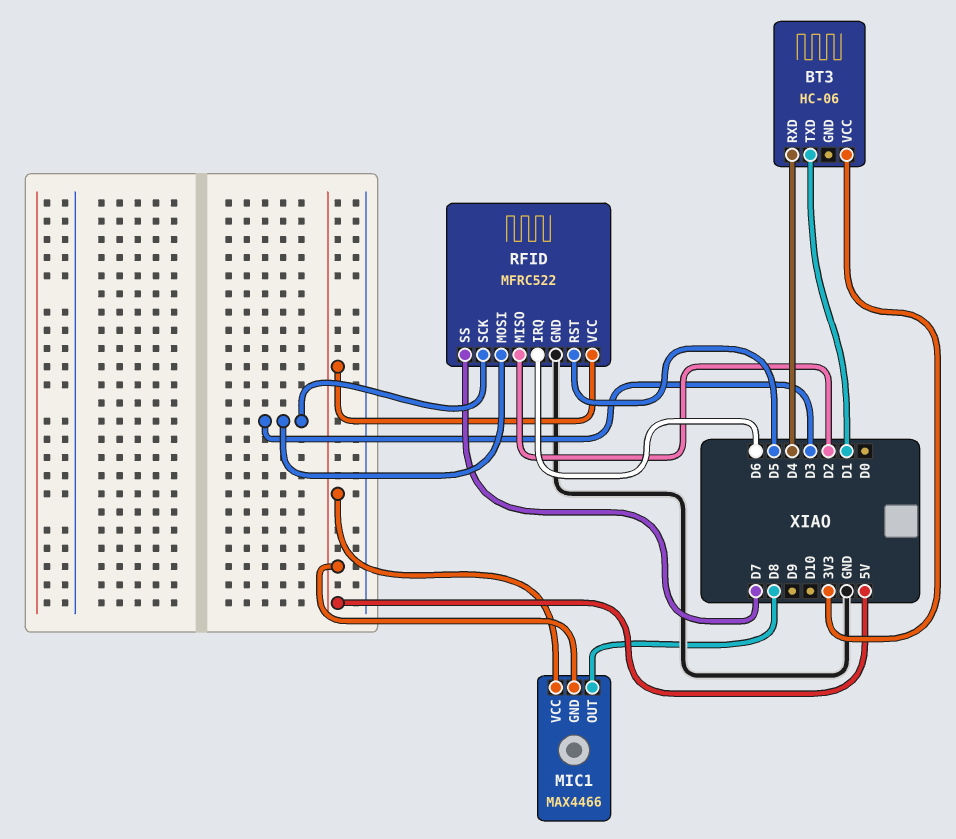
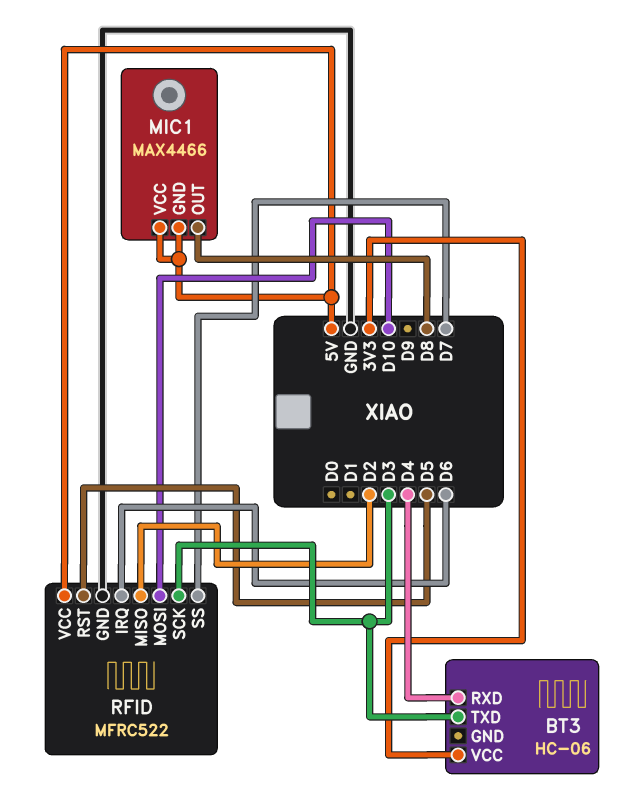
BT3 pin TXD: D1 -> D3
RFID pin MOSI: D3 -> D10

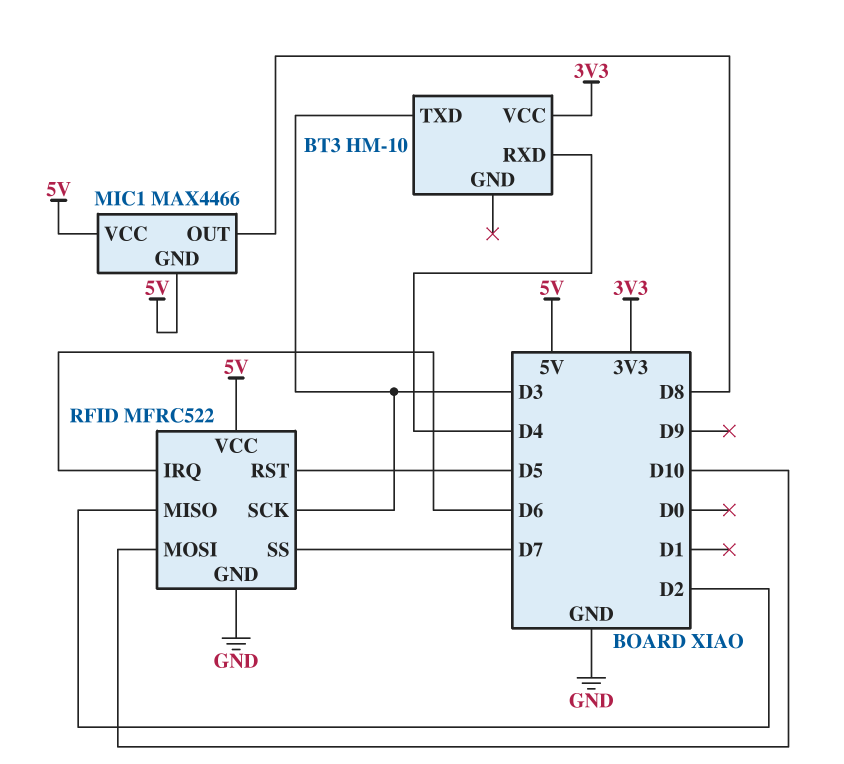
BT3: HC-06 -> HM-10

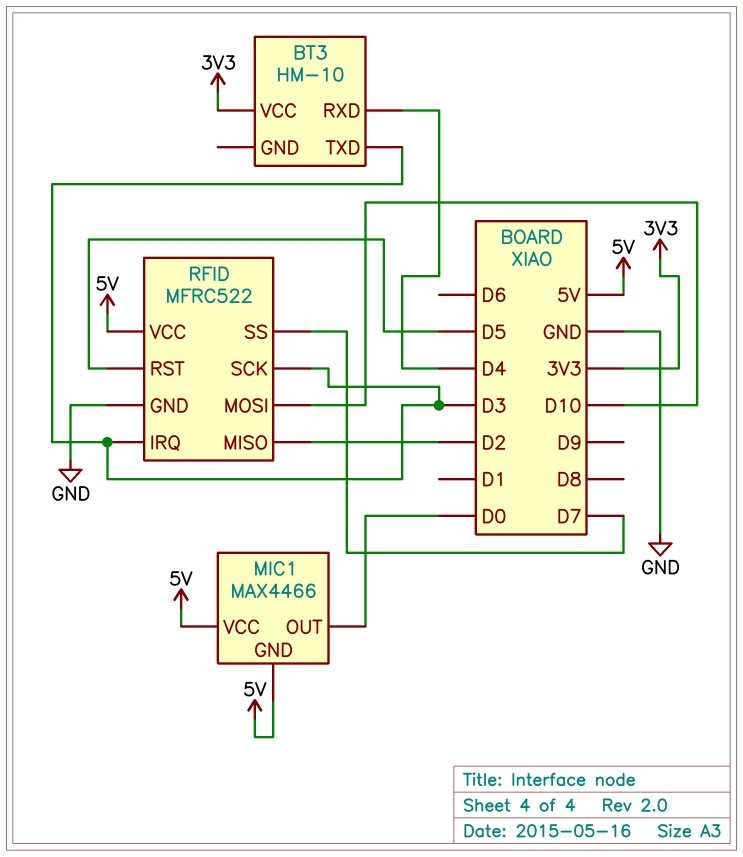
MIC1 pin OUT: D8 -> D0
RFID pin IRQ: D6 -> D3

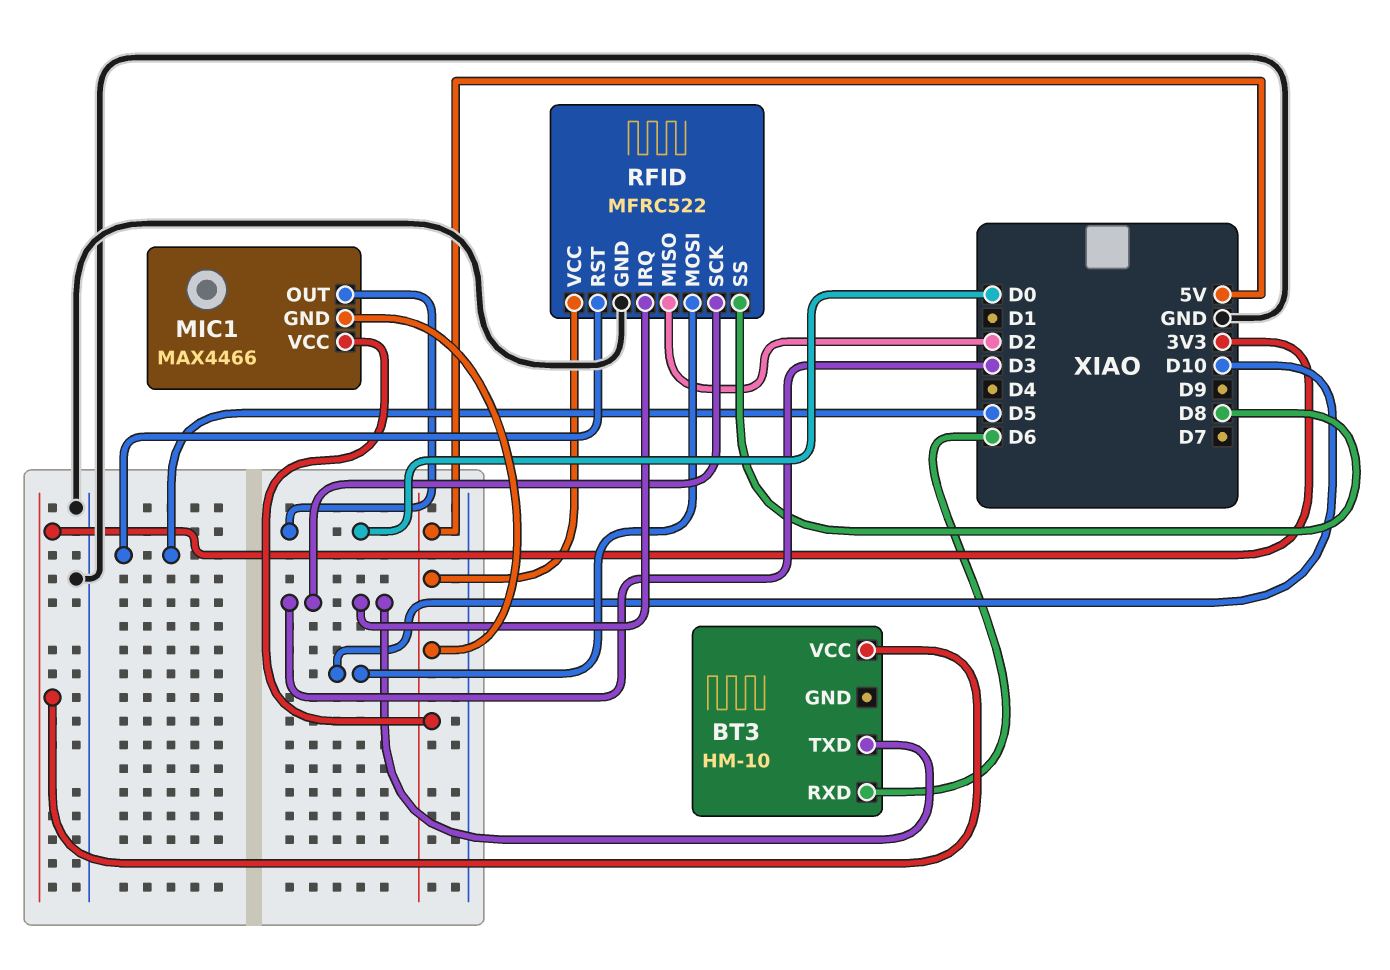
BT3 pin RXD: D4 -> D6
RFID pin SS: D7 -> D8

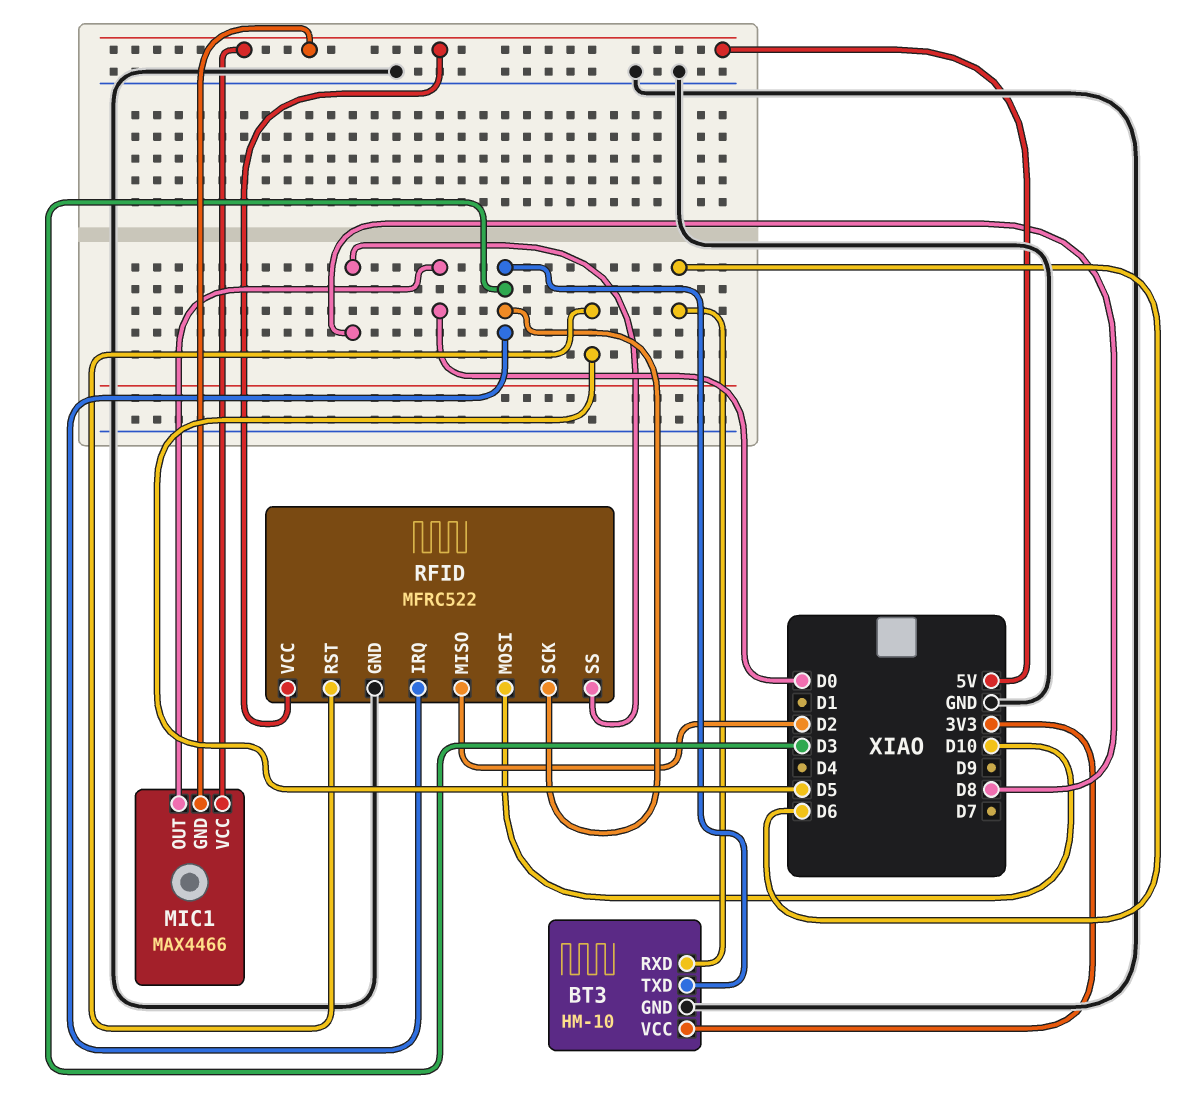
BT3 pin GND: none -> GND

